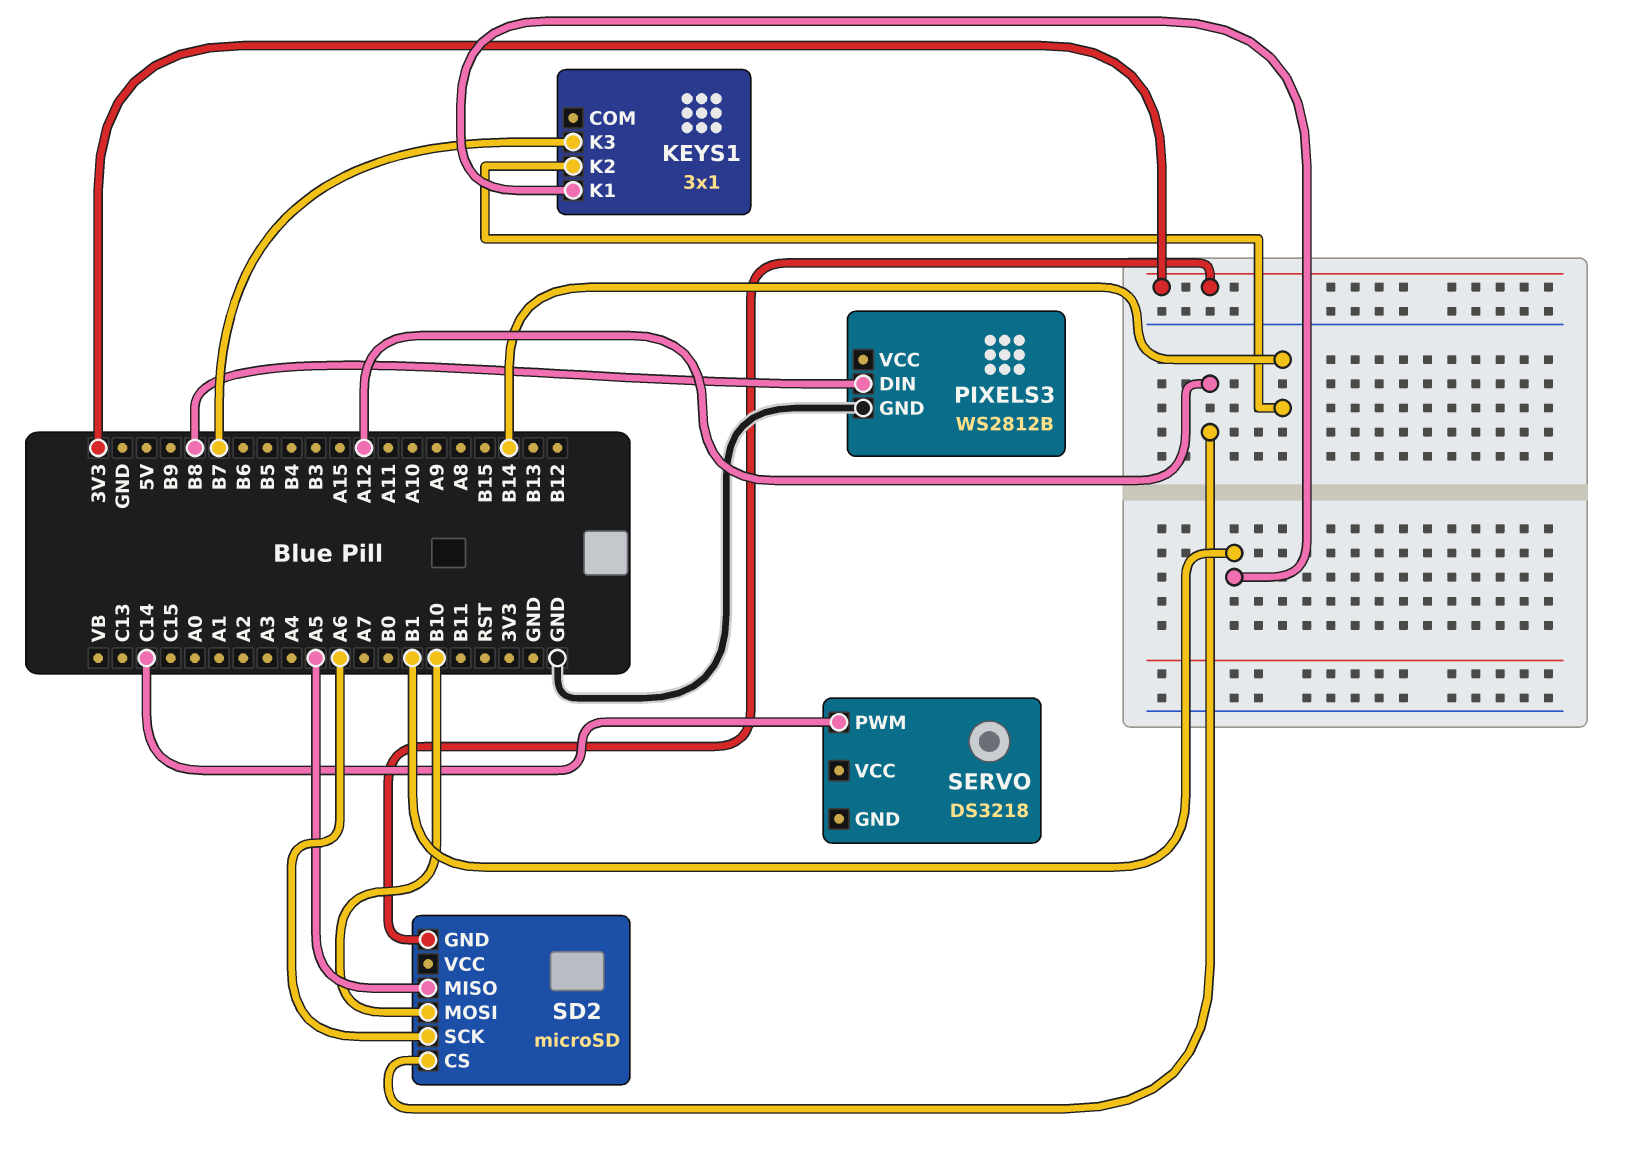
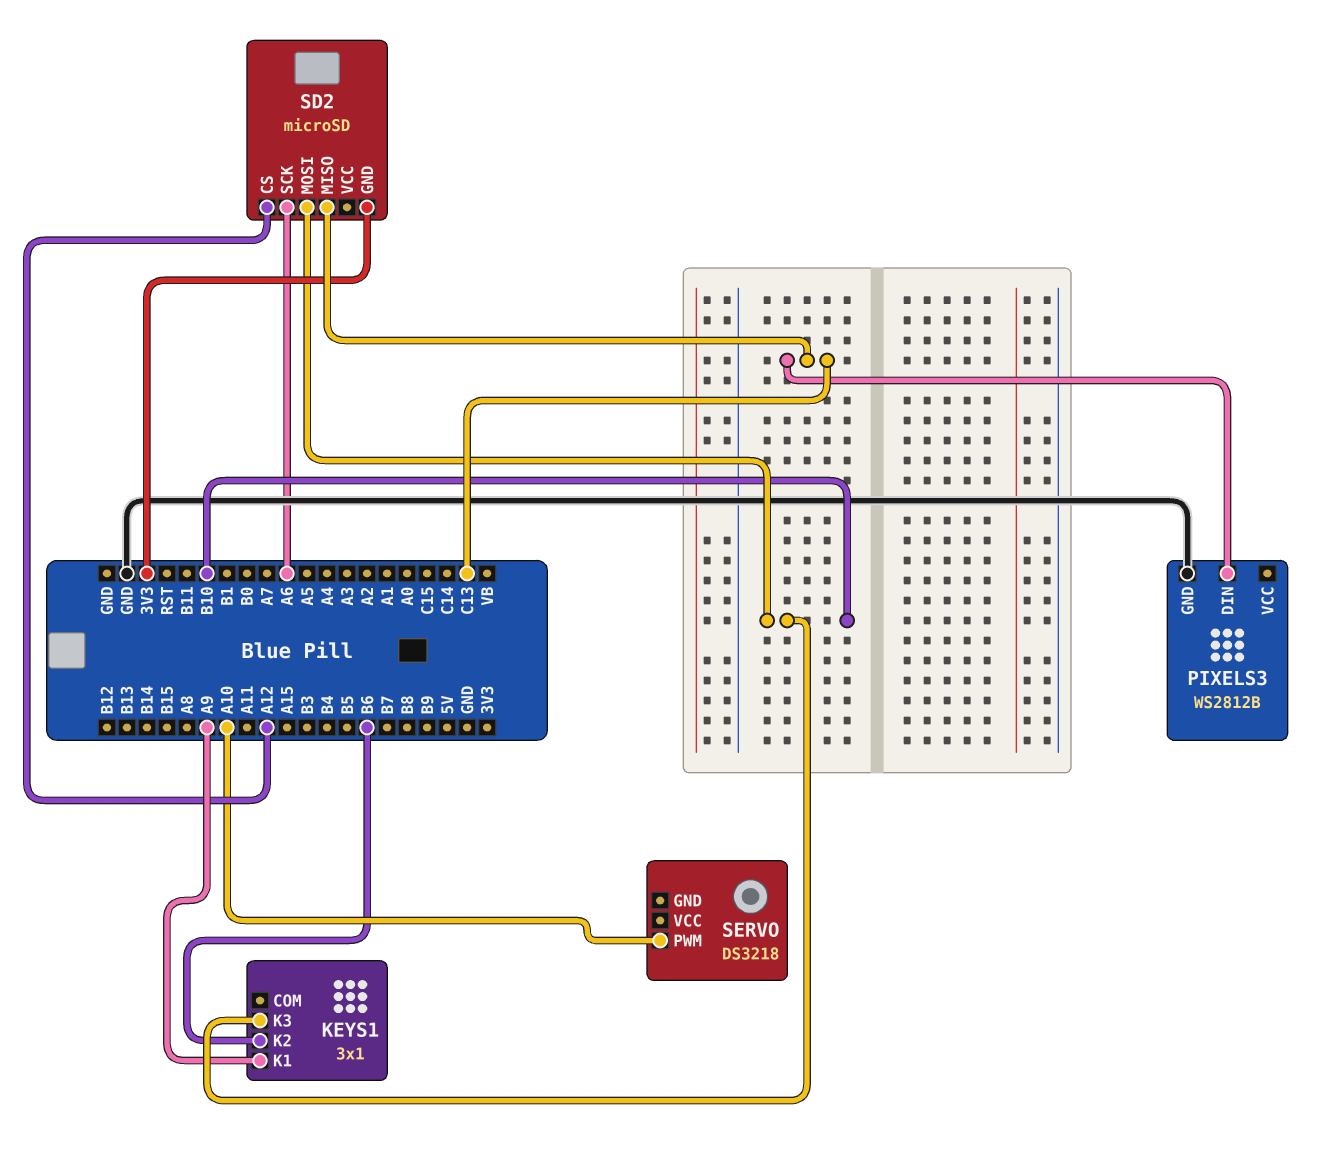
KEYS1 pin K1: B1 -> A9
KEYS1 pin K2: B14 -> B6
KEYS1 pin K3: B7 -> B10
PIXELS3 pin DIN: B8 -> C13
SD2 pin MISO: A5 -> C13
SERVO pin PWM: C14 -> A10

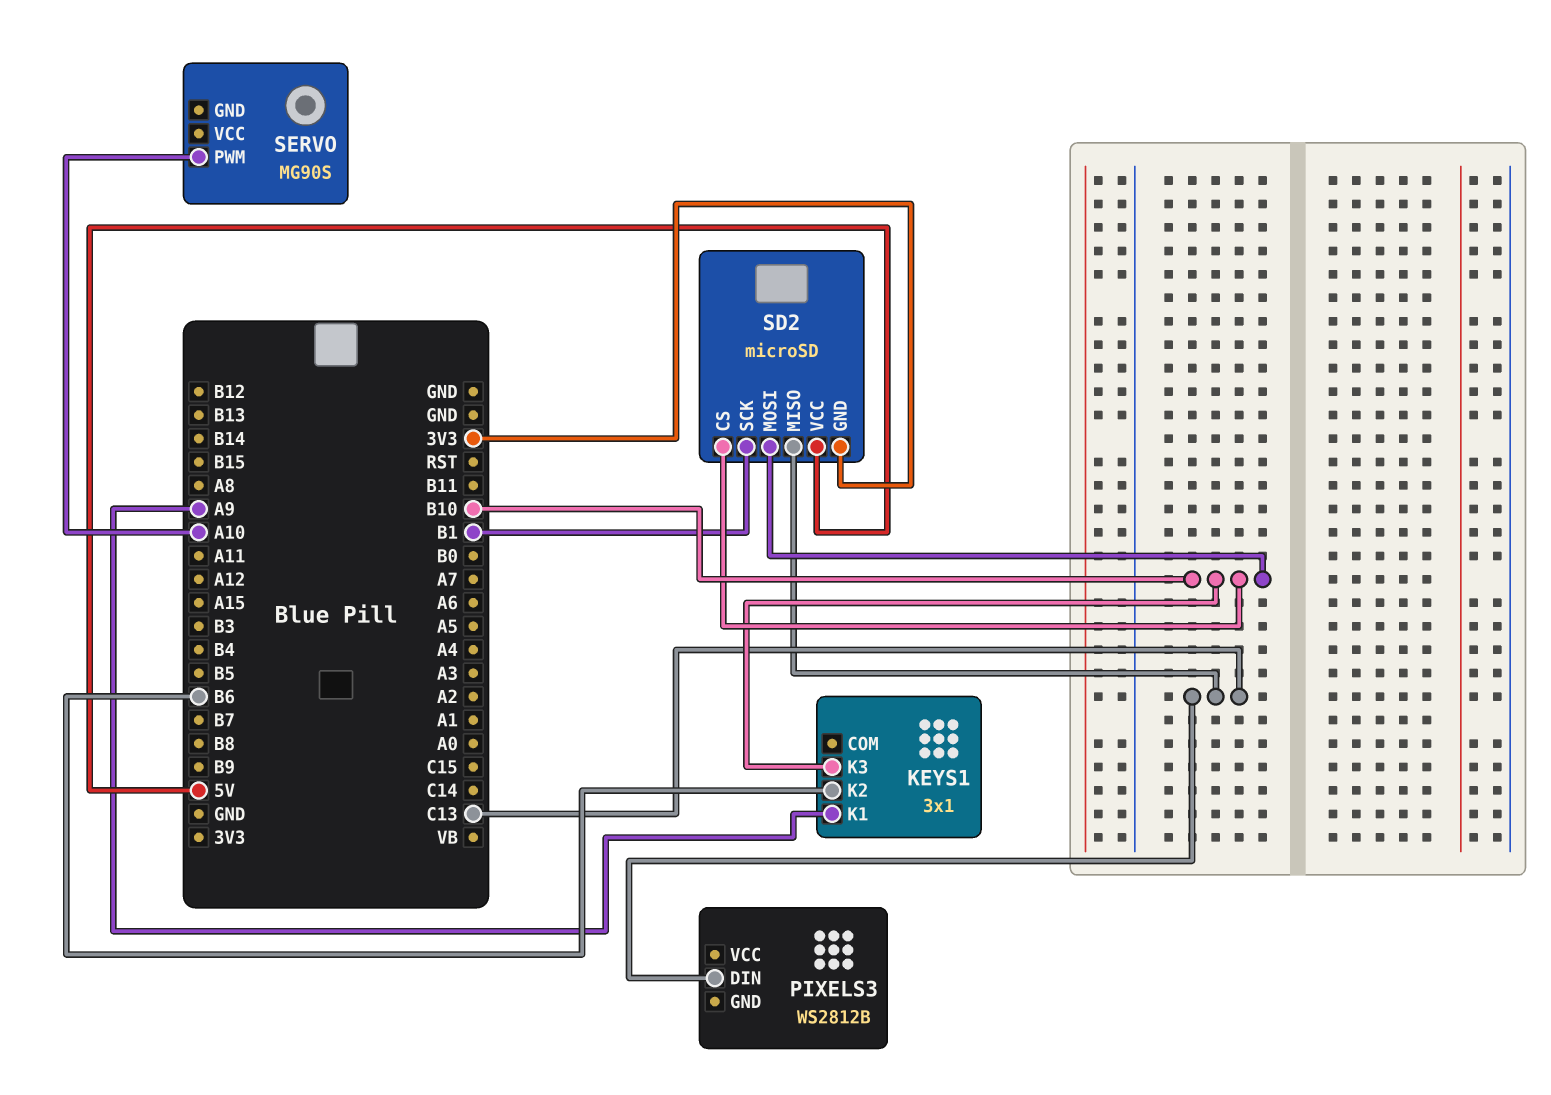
PIXELS3 pin GND: GND -> none
SD2 pin CS: A12 -> B10
SD2 pin SCK: A6 -> B1
SD2 pin VCC: none -> 5V
SERVO: DS3218 -> MG90S

